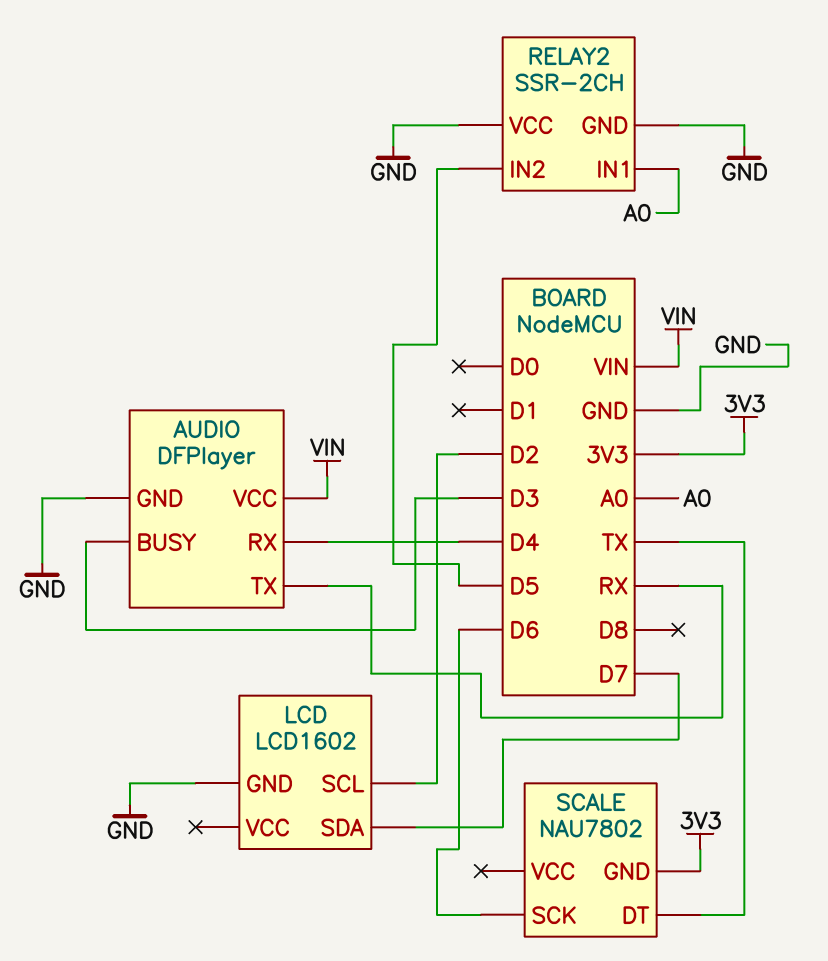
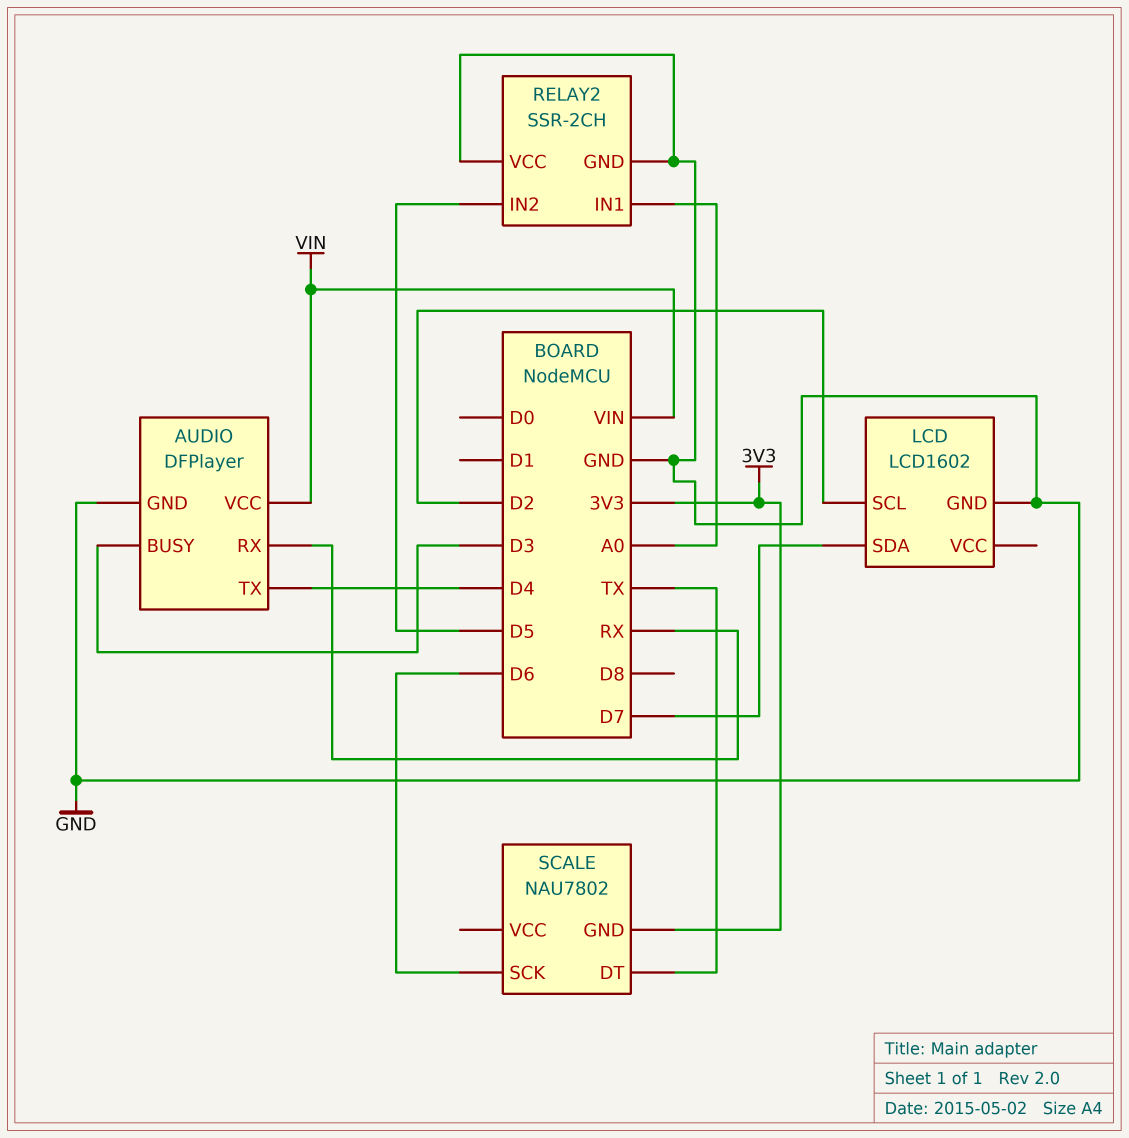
AUDIO pin RX: D4 -> RX
AUDIO pin TX: RX -> D4

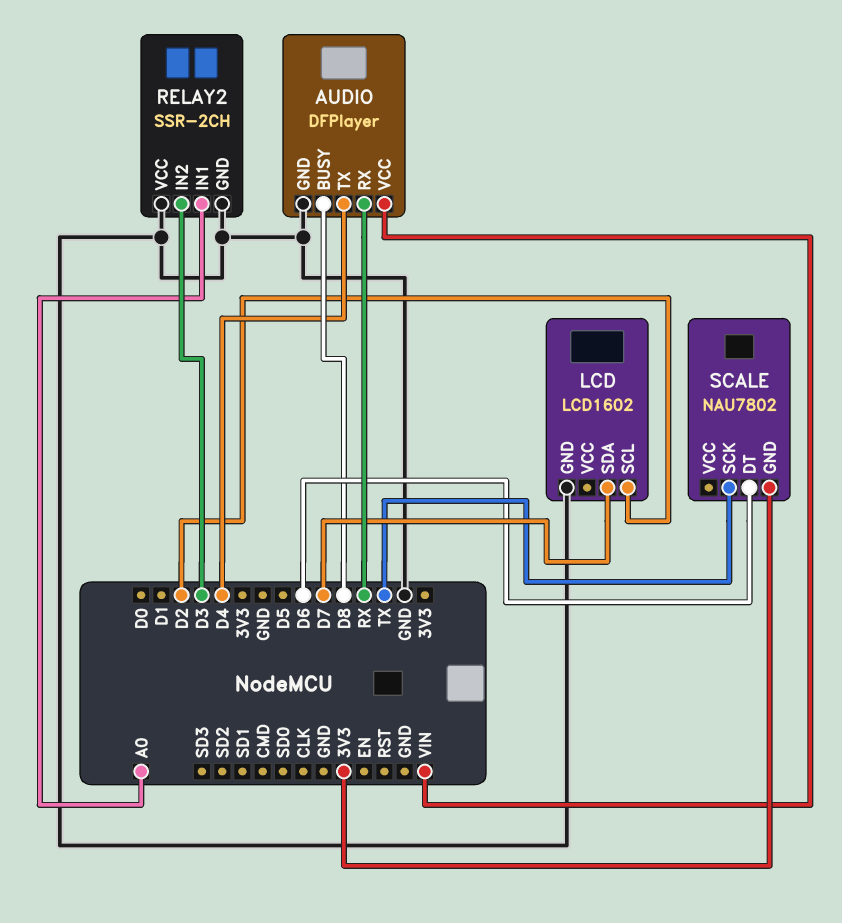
AUDIO pin BUSY: D3 -> D8
RELAY2 pin IN2: D5 -> D3
SCALE pin DT: TX -> D6
SCALE pin SCK: D6 -> TX

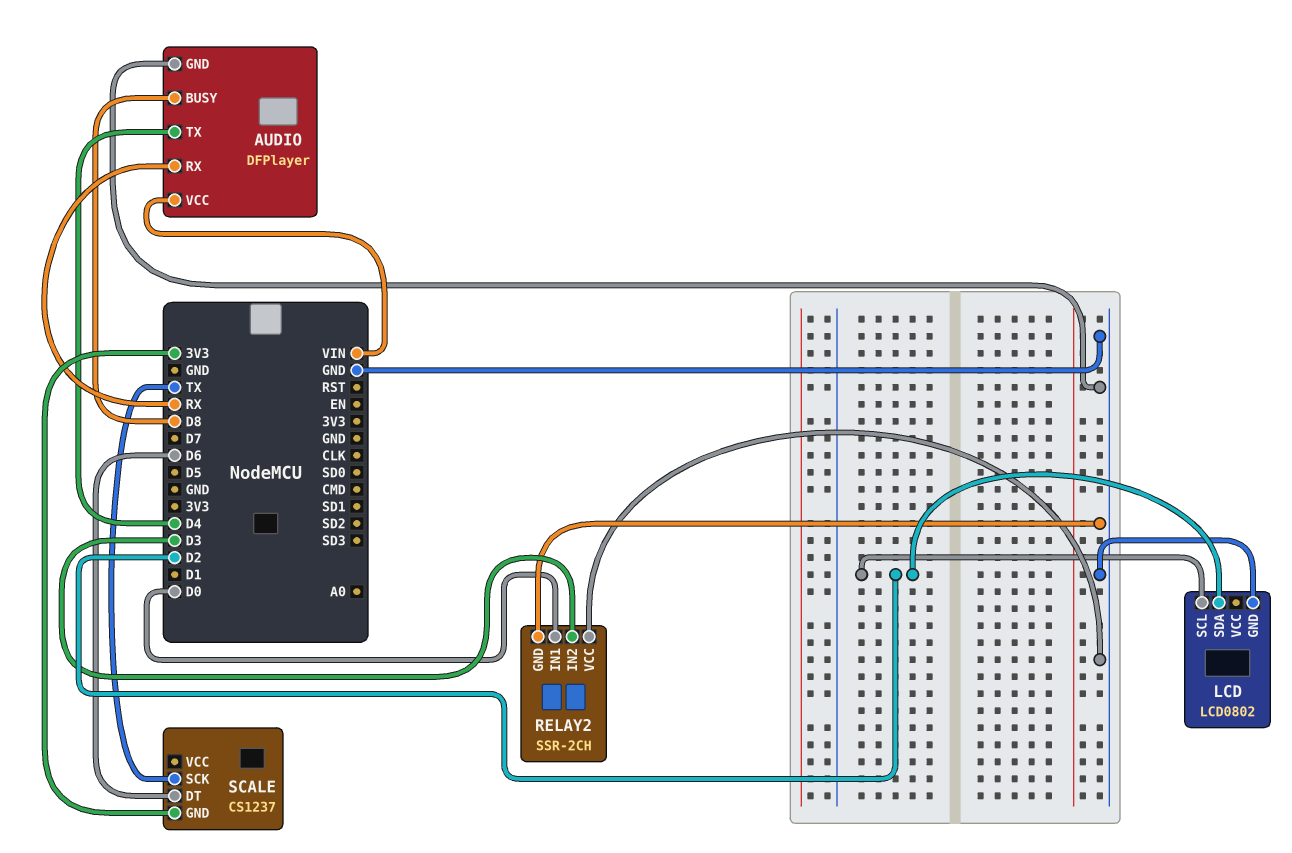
LCD: LCD1602 -> LCD0802
LCD pin SDA: D7 -> D2
RELAY2 pin IN1: A0 -> D0
SCALE: NAU7802 -> CS1237

